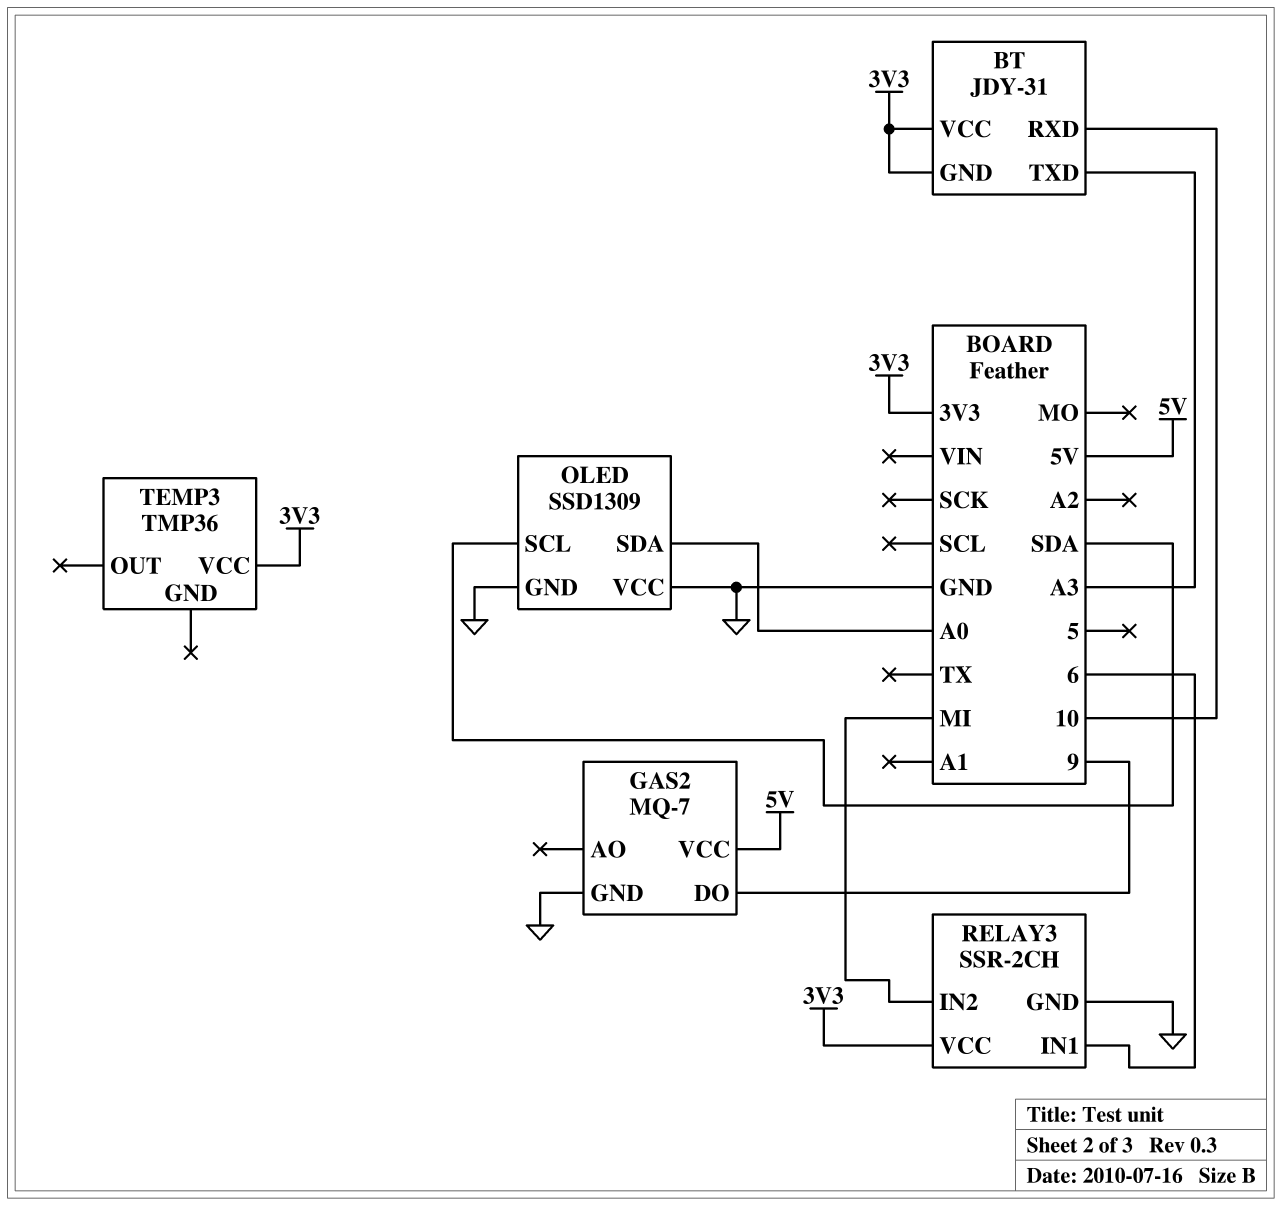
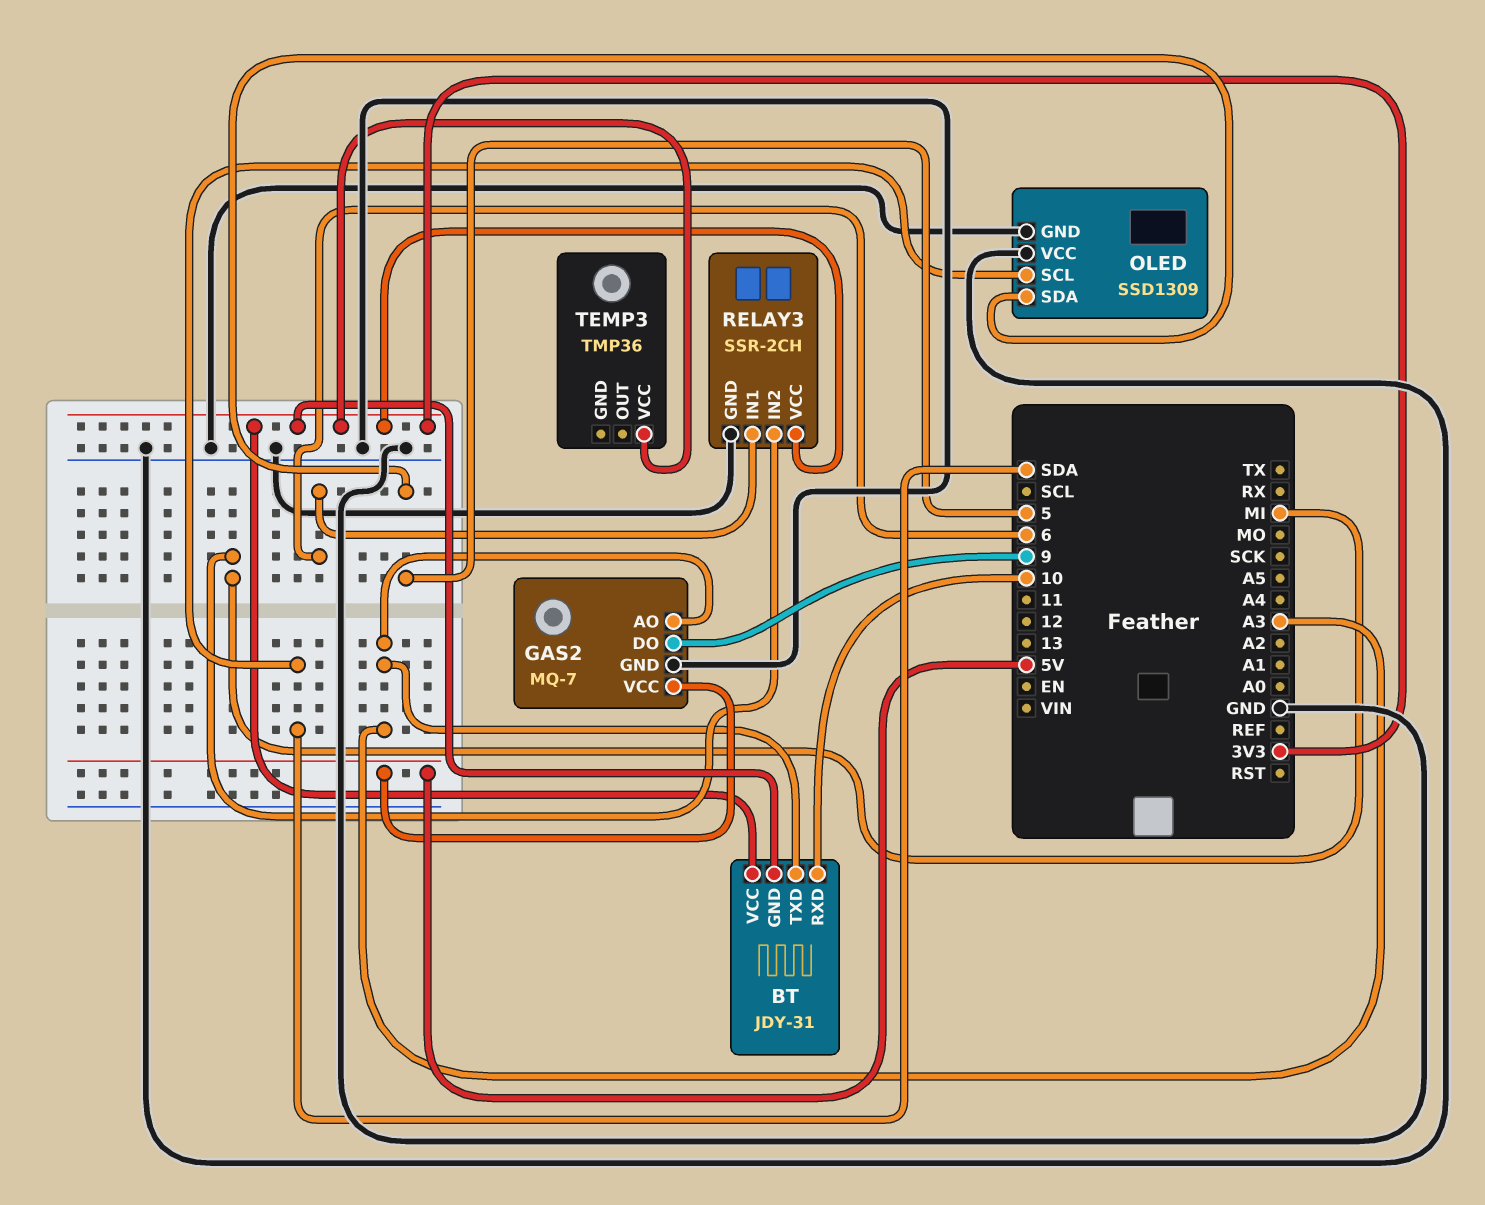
GAS2 pin AO: none -> A3
OLED pin SDA: A0 -> 5

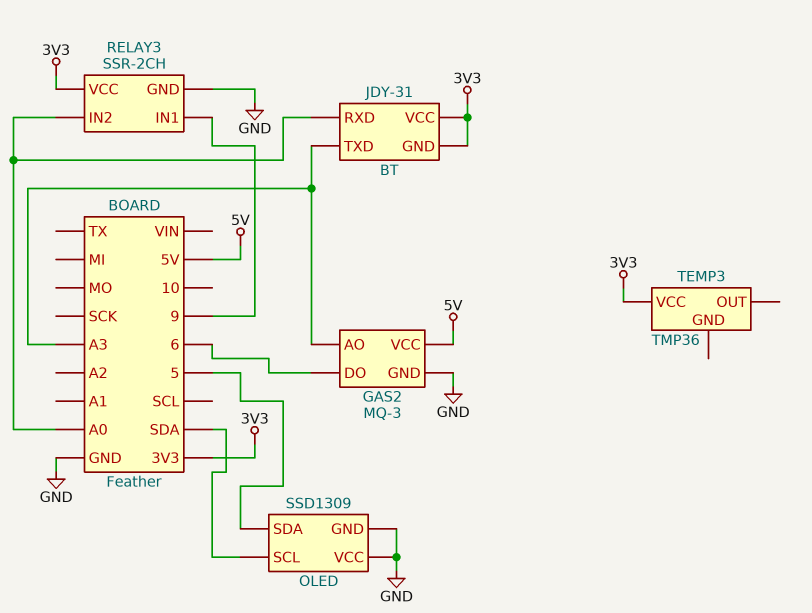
BT pin RXD: 10 -> A0
GAS2: MQ-7 -> MQ-3
GAS2 pin DO: 9 -> 6
RELAY3 pin IN1: 6 -> 9
RELAY3 pin IN2: MI -> A0

